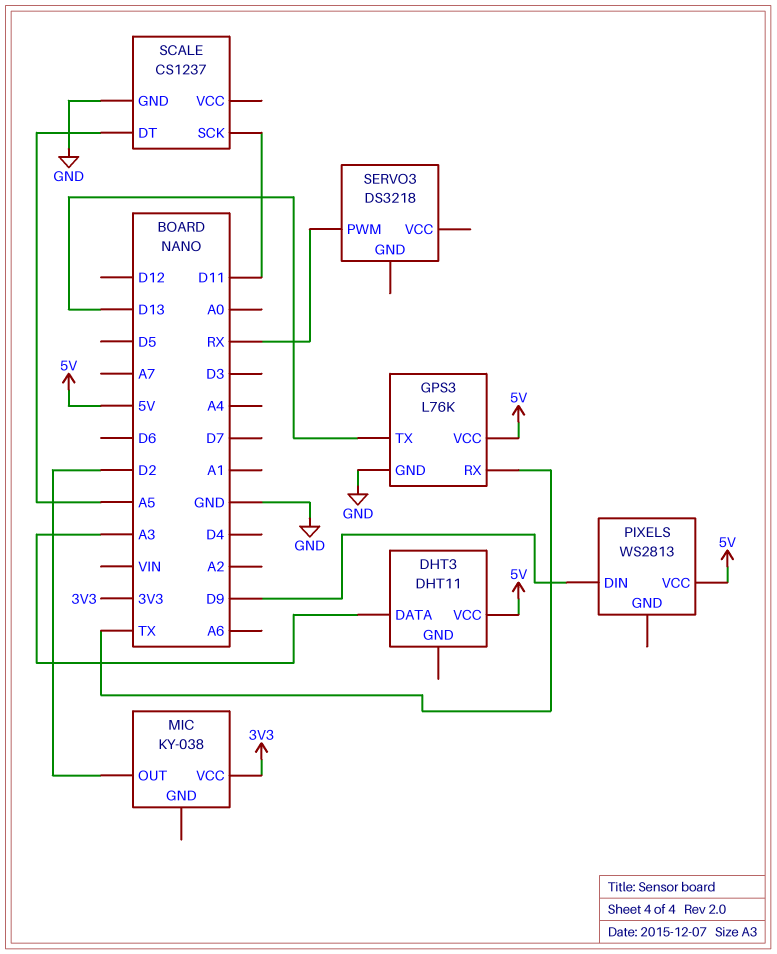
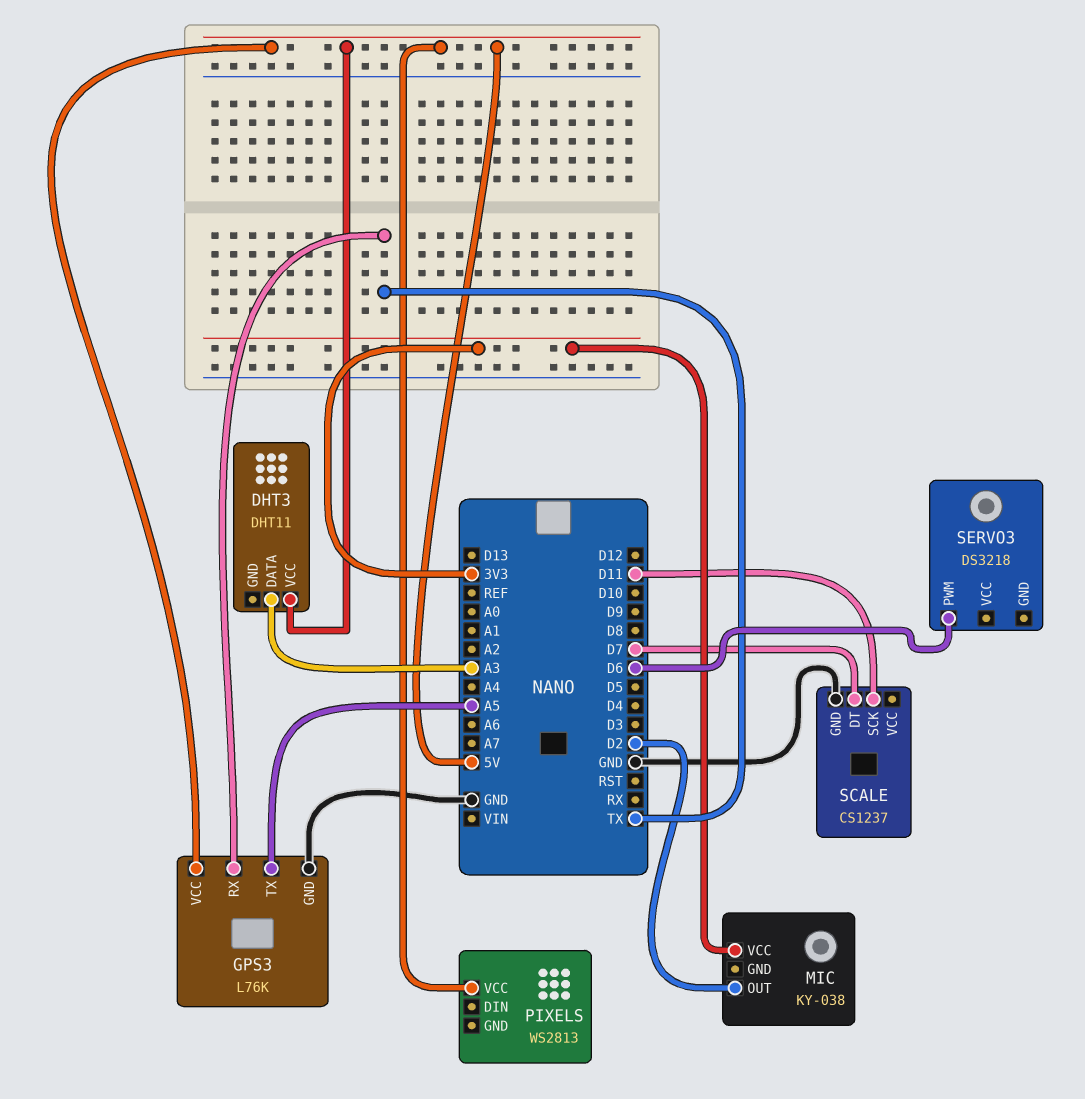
GPS3 pin TX: D13 -> A5
PIXELS pin DIN: D9 -> none
SCALE pin DT: A5 -> D7
SERVO3 pin PWM: RX -> D6

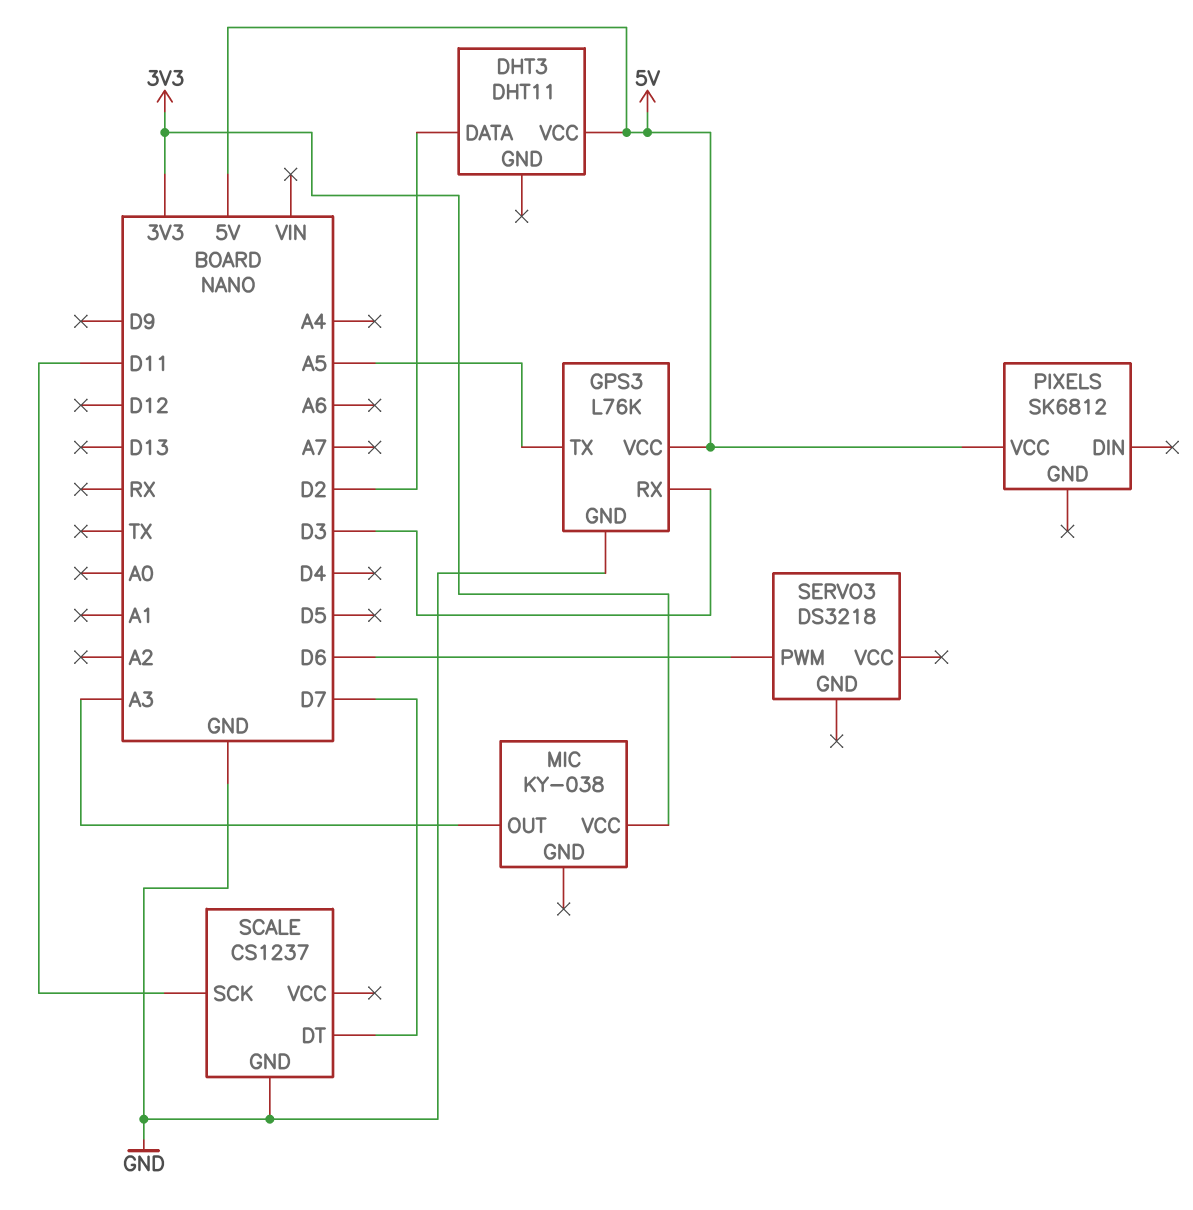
DHT3 pin DATA: A3 -> D2
GPS3 pin RX: TX -> D3
MIC pin OUT: D2 -> A3
PIXELS: WS2813 -> SK6812

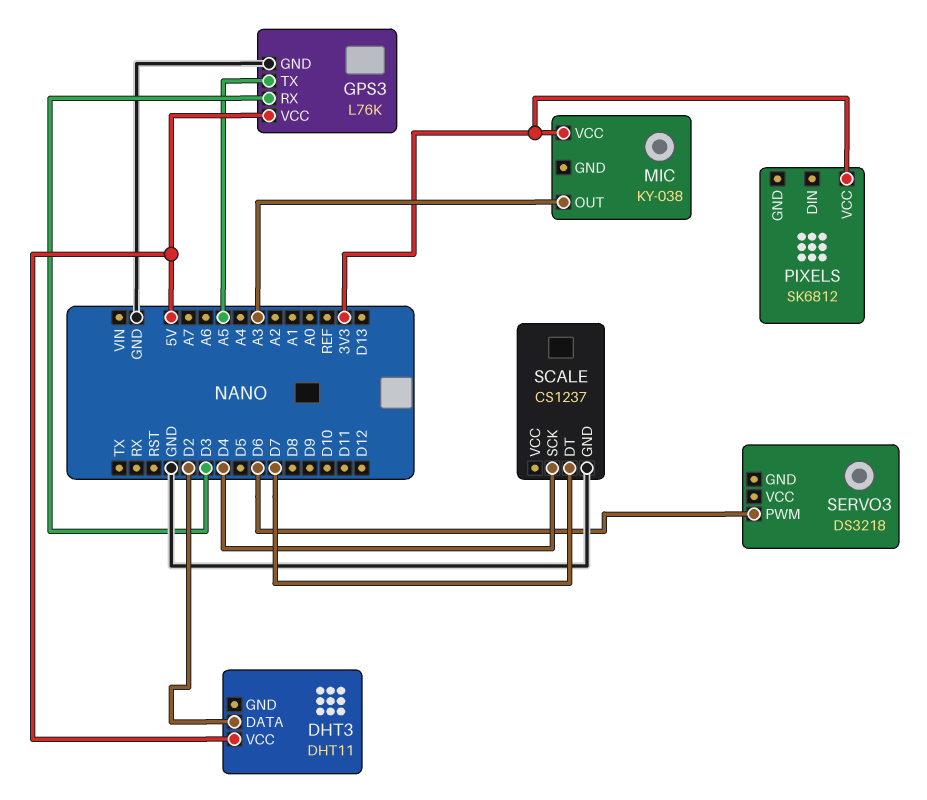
PIXELS pin VCC: 5V -> 3V3
SCALE pin SCK: D11 -> D4

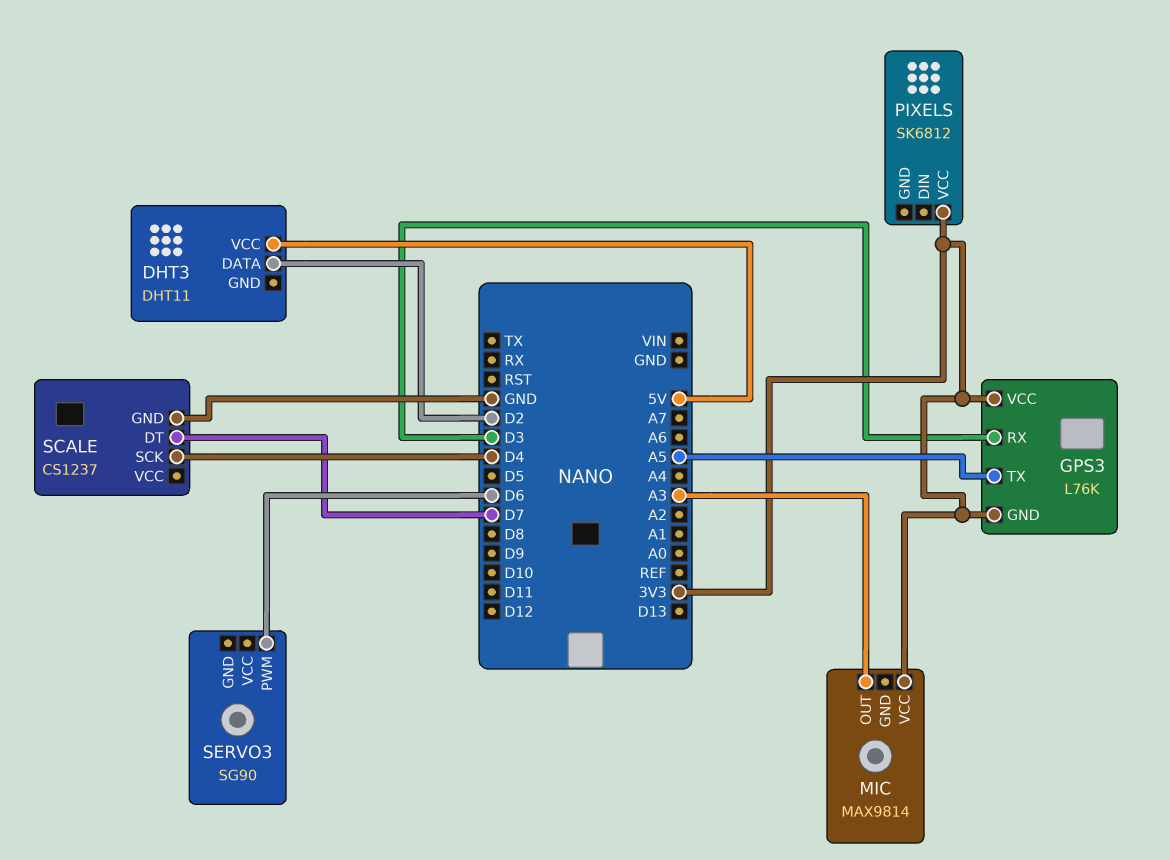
GPS3 pin GND: GND -> 3V3
GPS3 pin VCC: 5V -> 3V3
MIC: KY-038 -> MAX9814
SERVO3: DS3218 -> SG90

